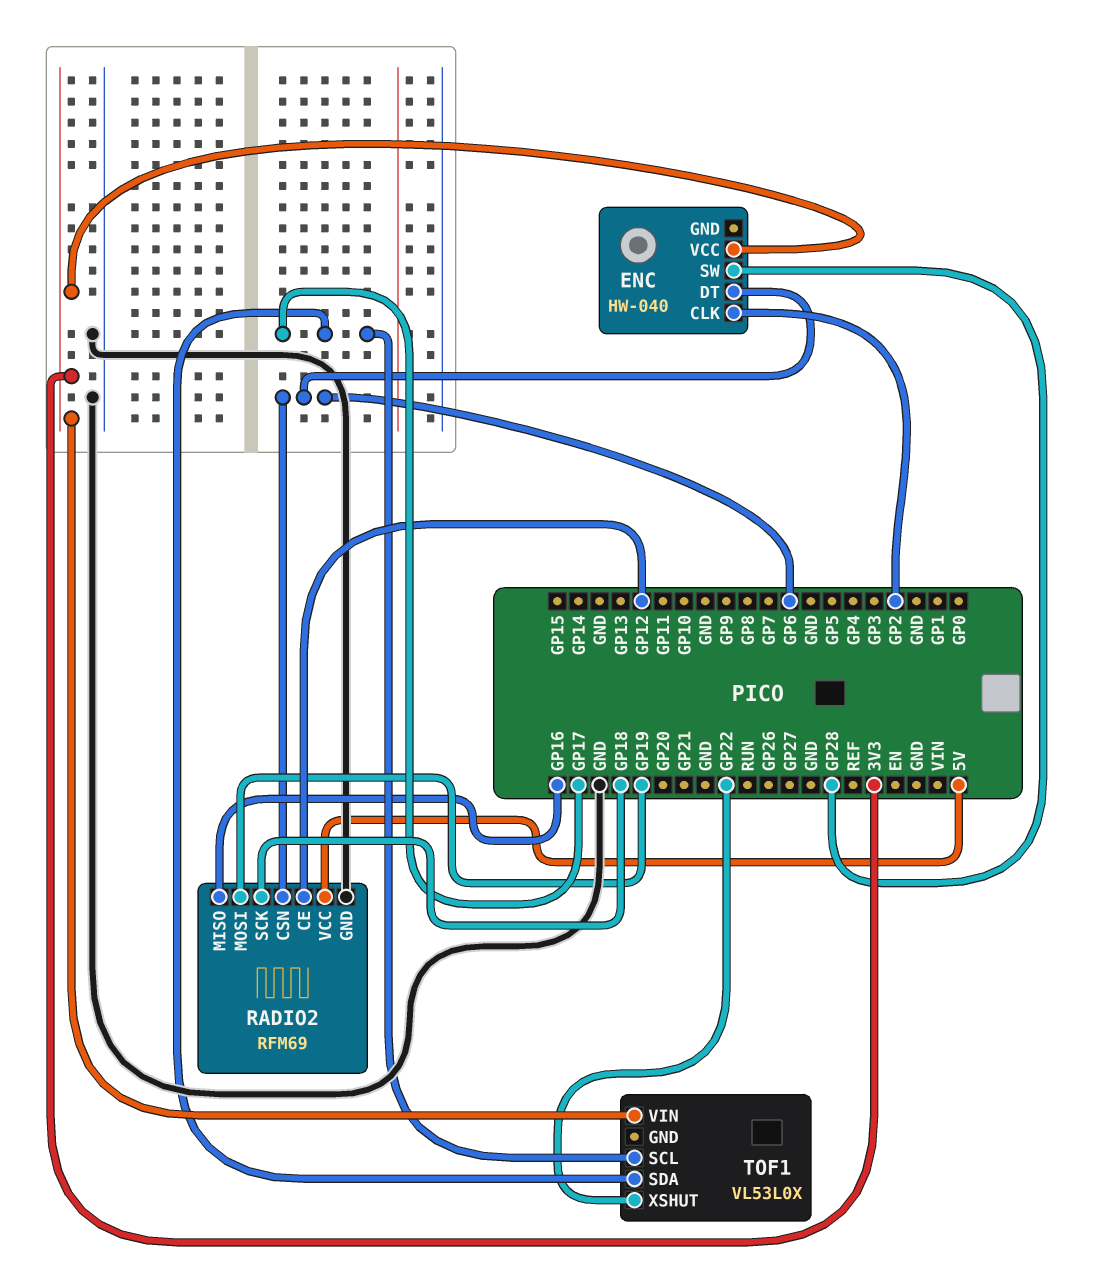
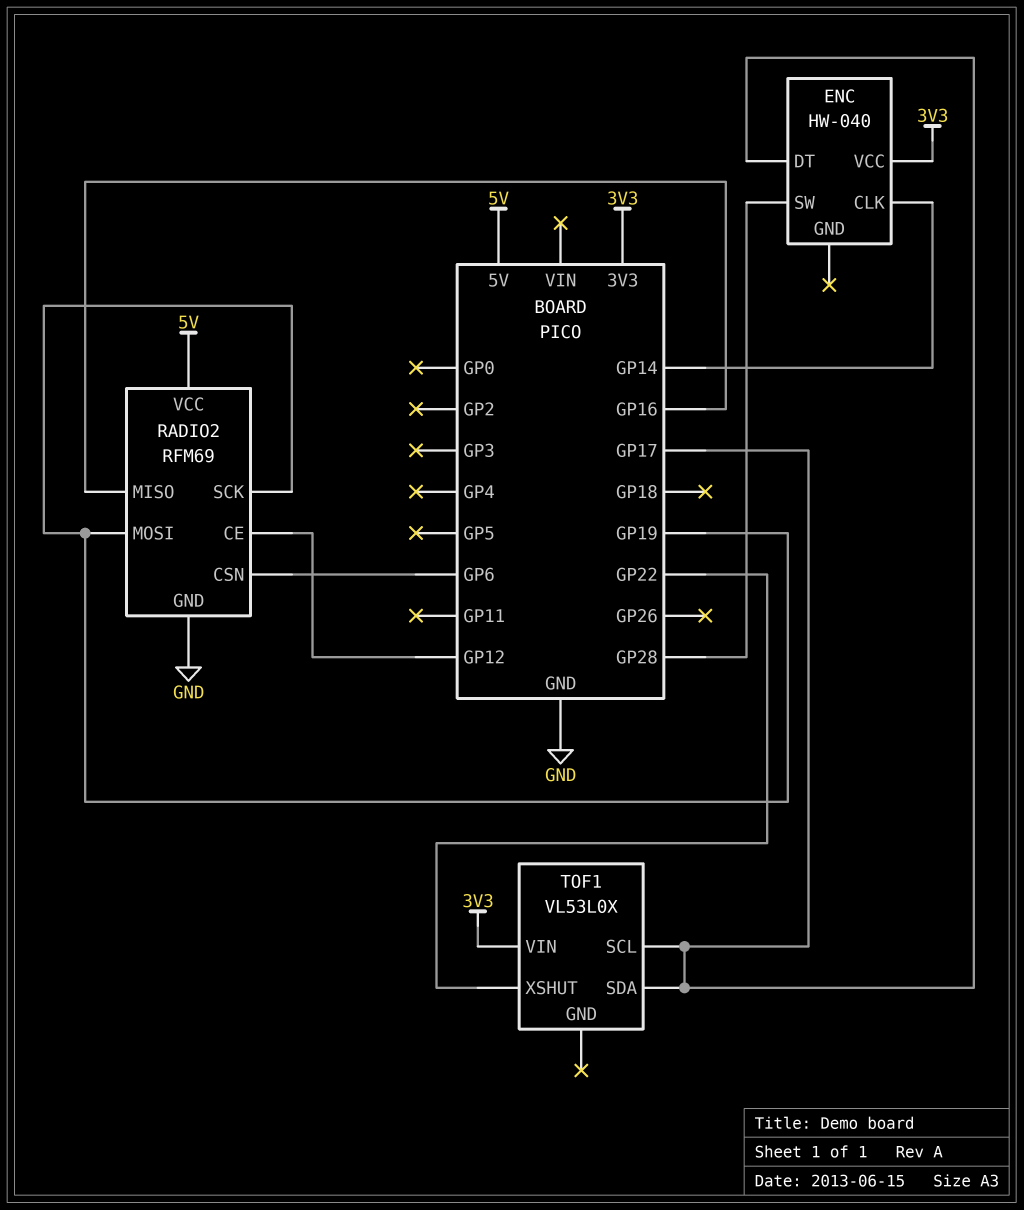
ENC pin CLK: GP2 -> GP14
ENC pin DT: GP6 -> GP17
RADIO2 pin SCK: GP18 -> GP19

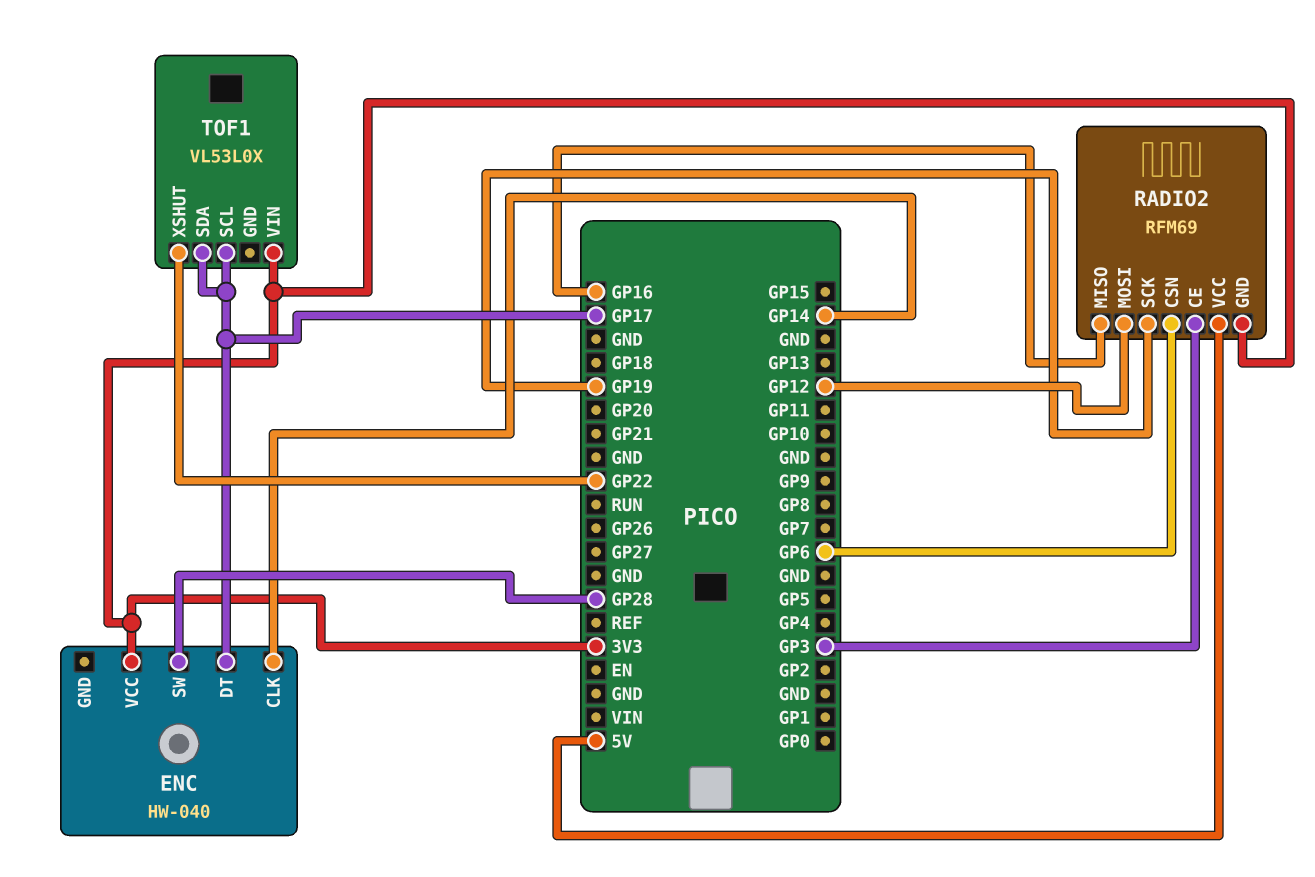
RADIO2 pin CE: GP12 -> GP3
RADIO2 pin GND: GND -> 3V3
RADIO2 pin MOSI: GP19 -> GP12

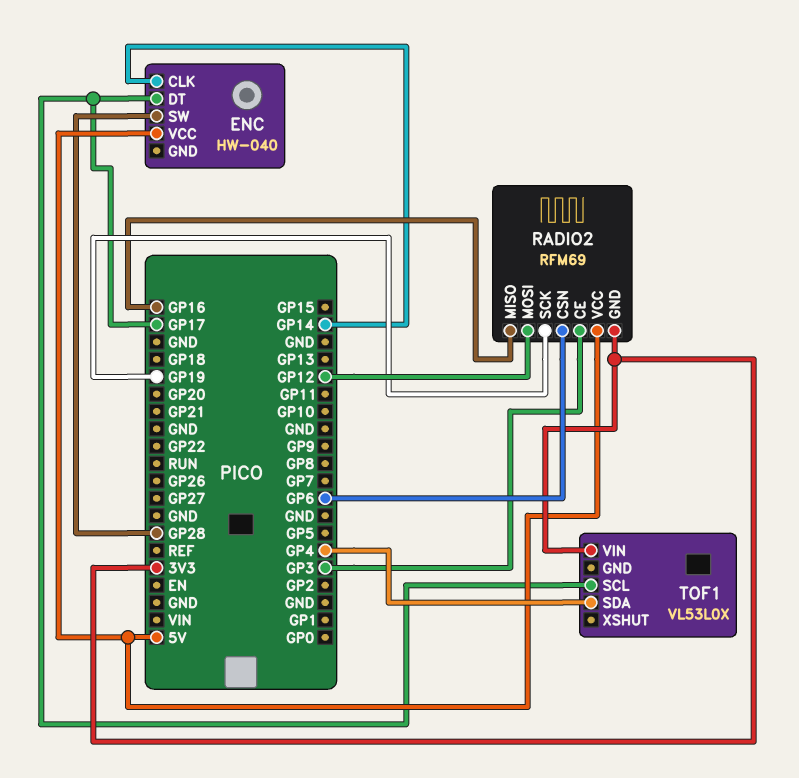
ENC pin VCC: 3V3 -> 5V
TOF1 pin SDA: GP17 -> GP4
TOF1 pin XSHUT: GP22 -> none

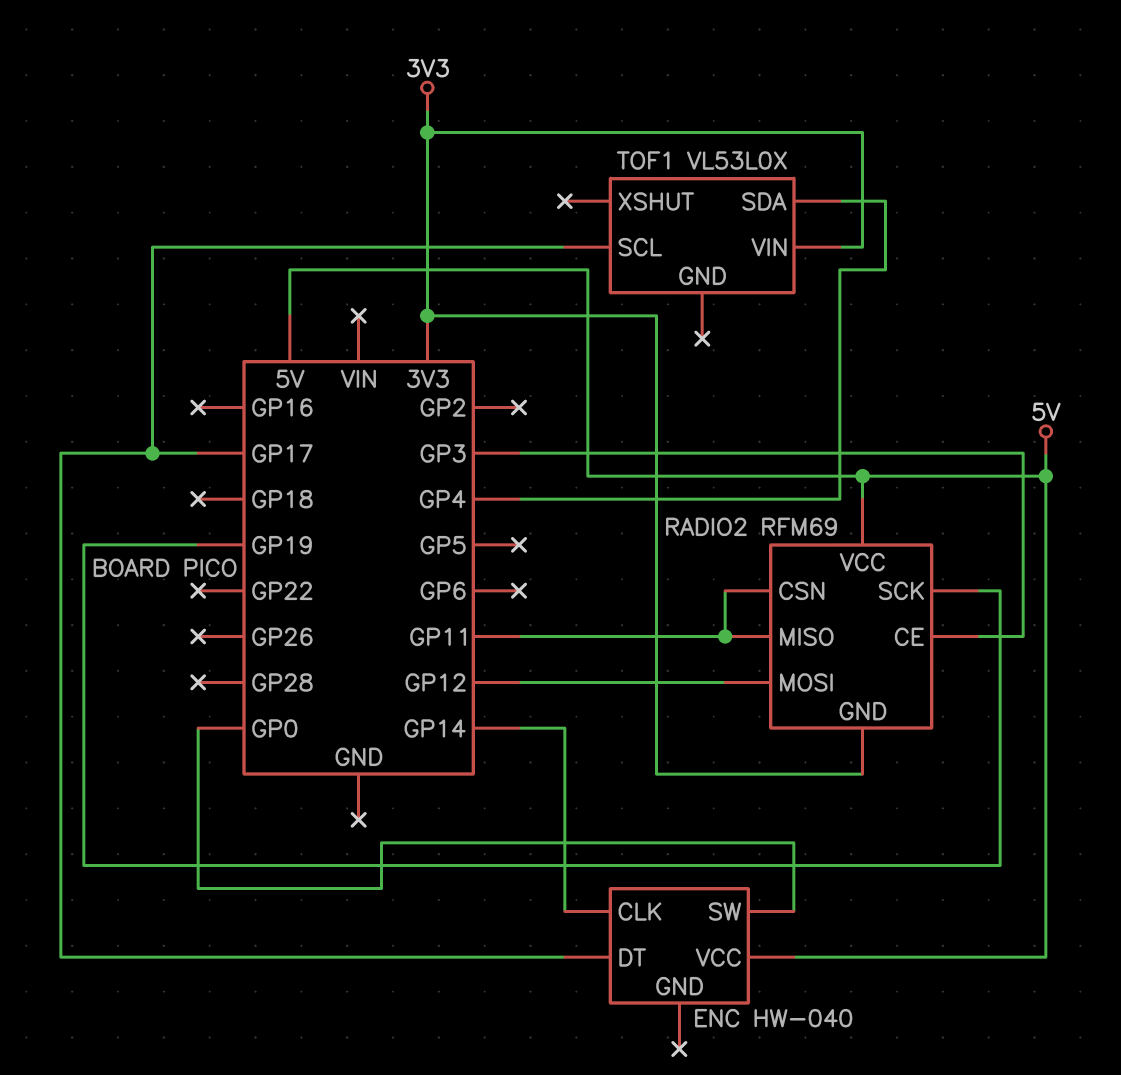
ENC pin SW: GP28 -> GP0
RADIO2 pin CSN: GP6 -> GP11
RADIO2 pin MISO: GP16 -> GP11

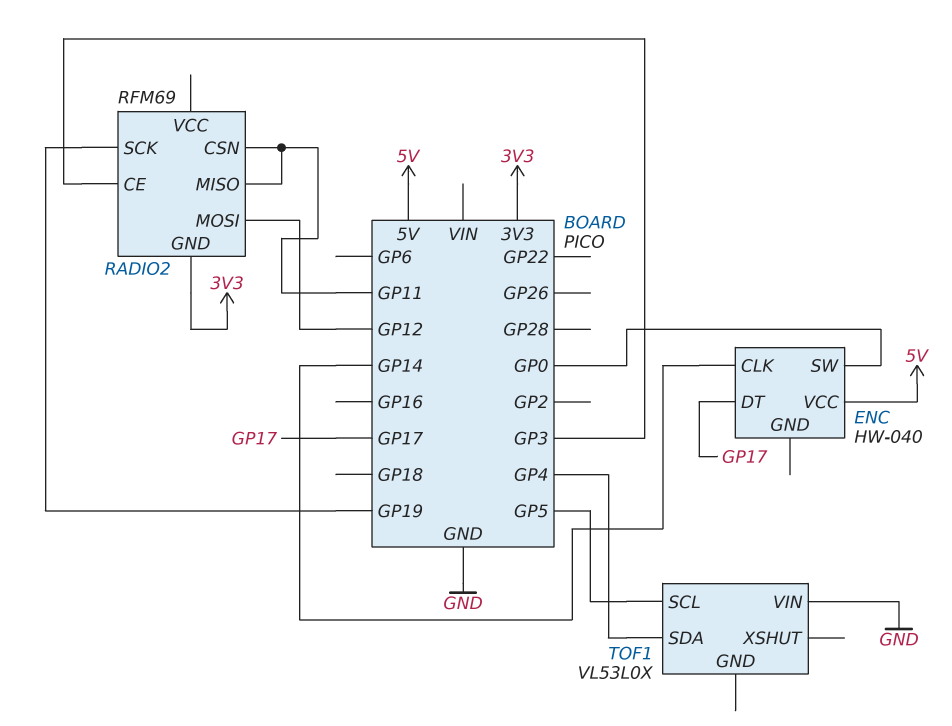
RADIO2 pin VCC: 5V -> none
TOF1 pin SCL: GP17 -> GP5
TOF1 pin VIN: 3V3 -> GND

